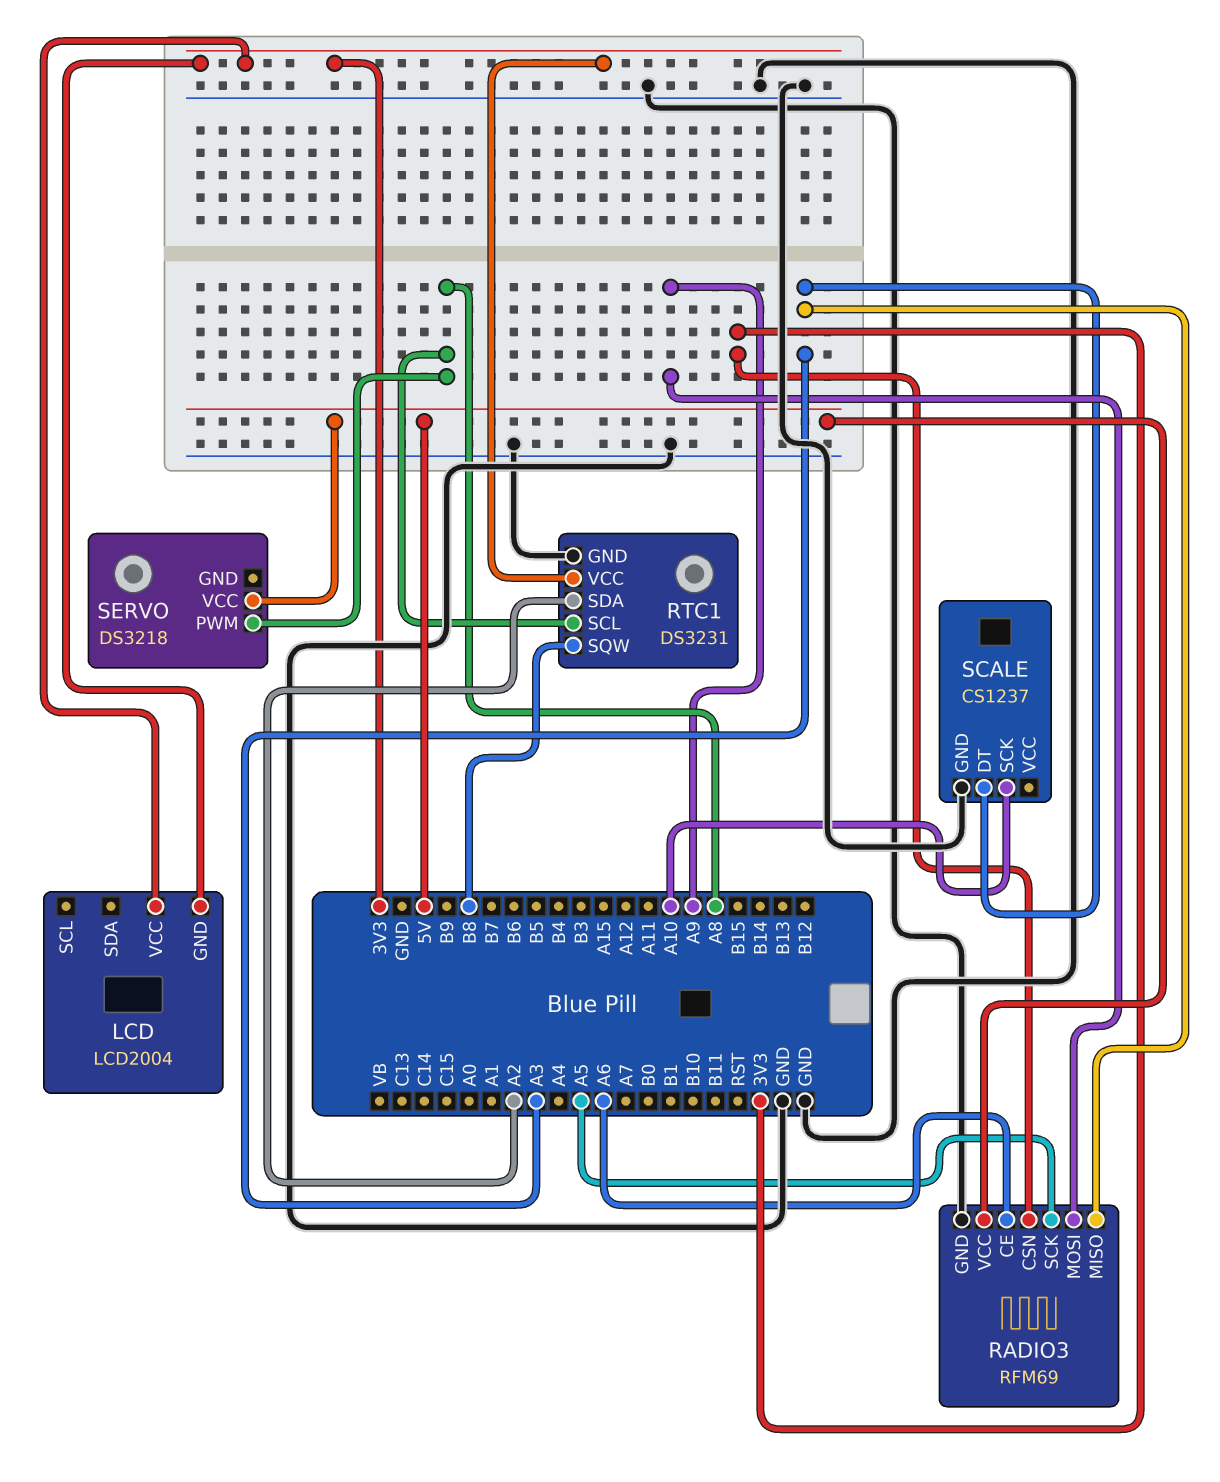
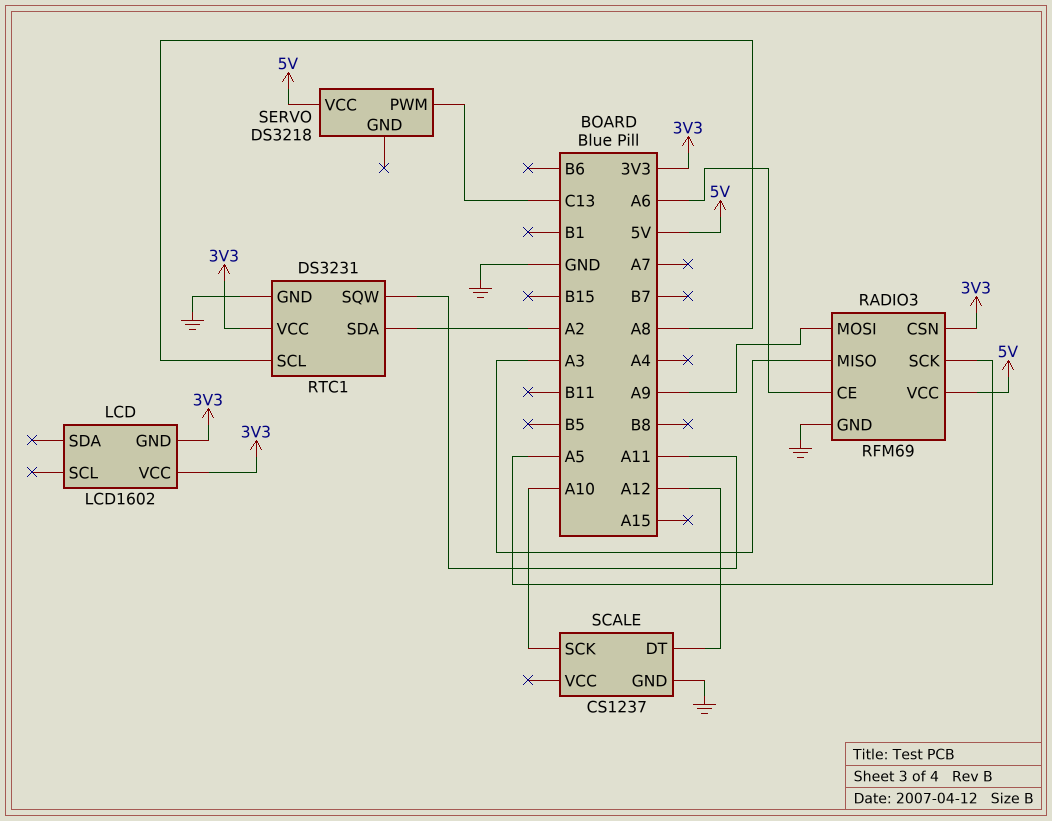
LCD: LCD2004 -> LCD1602
RTC1 pin SQW: B8 -> A11
SCALE pin DT: A3 -> A12
SERVO pin PWM: A8 -> C13

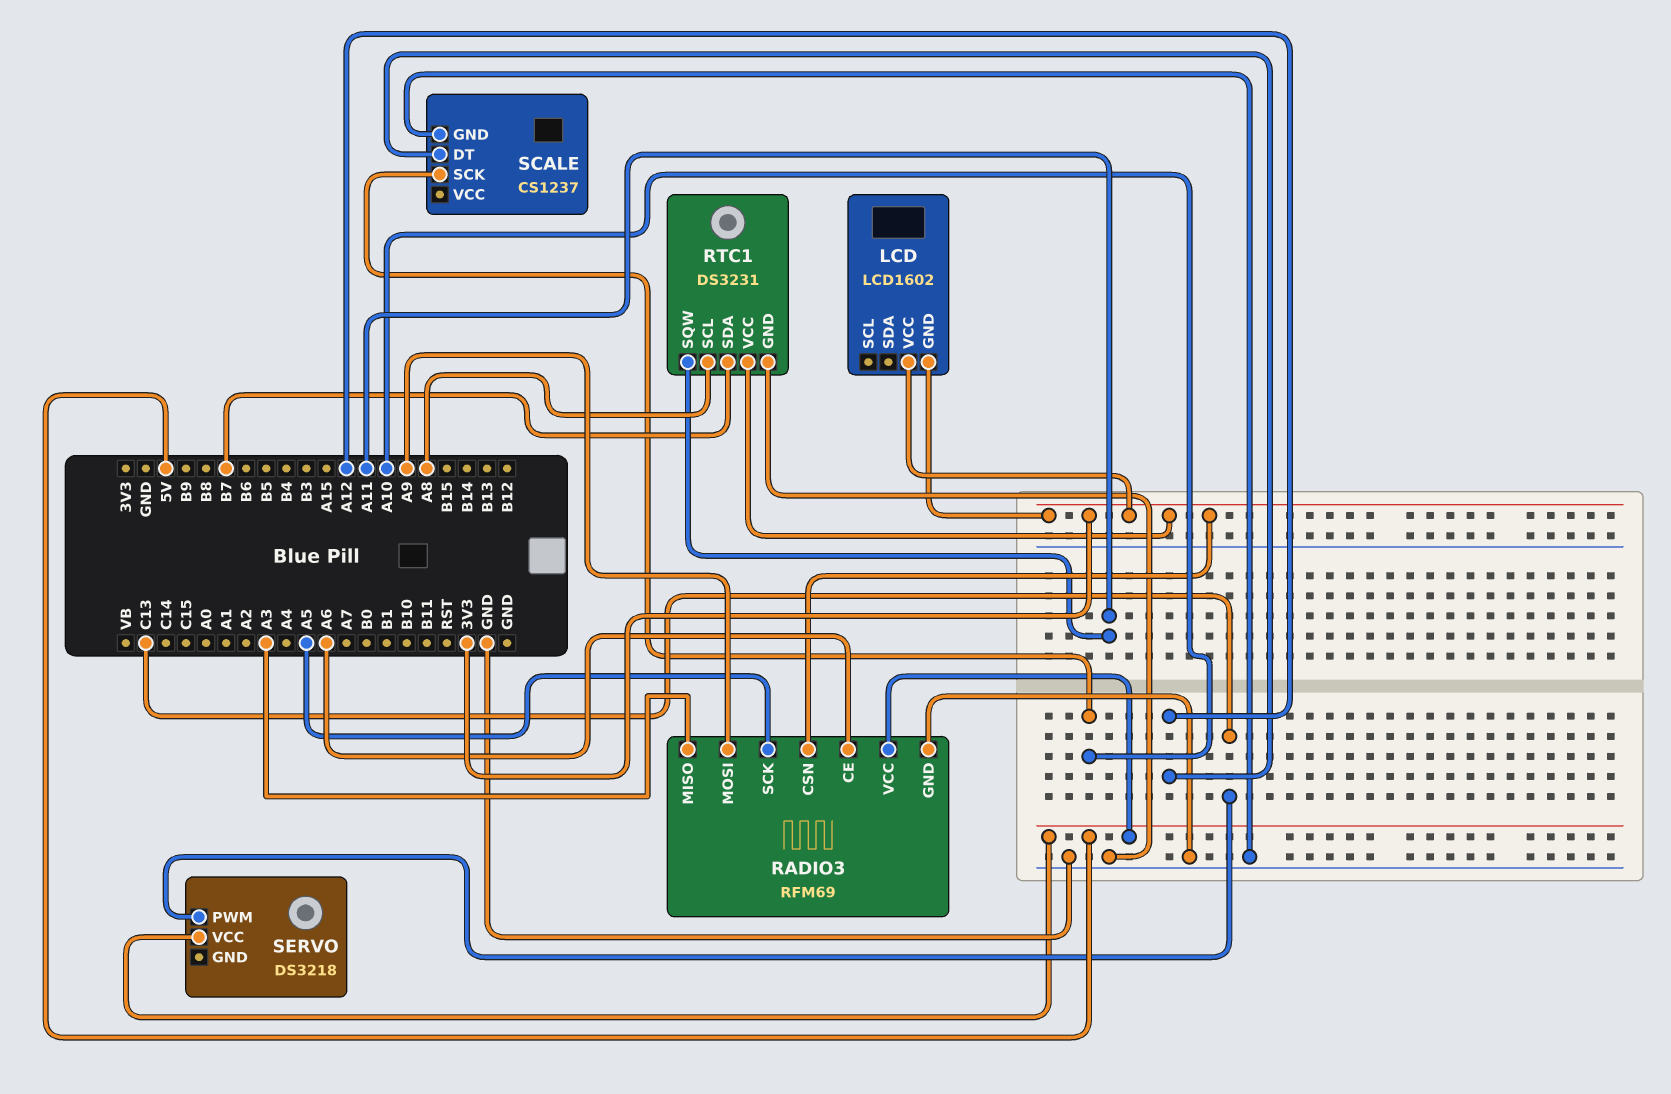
RTC1 pin SDA: A2 -> B7

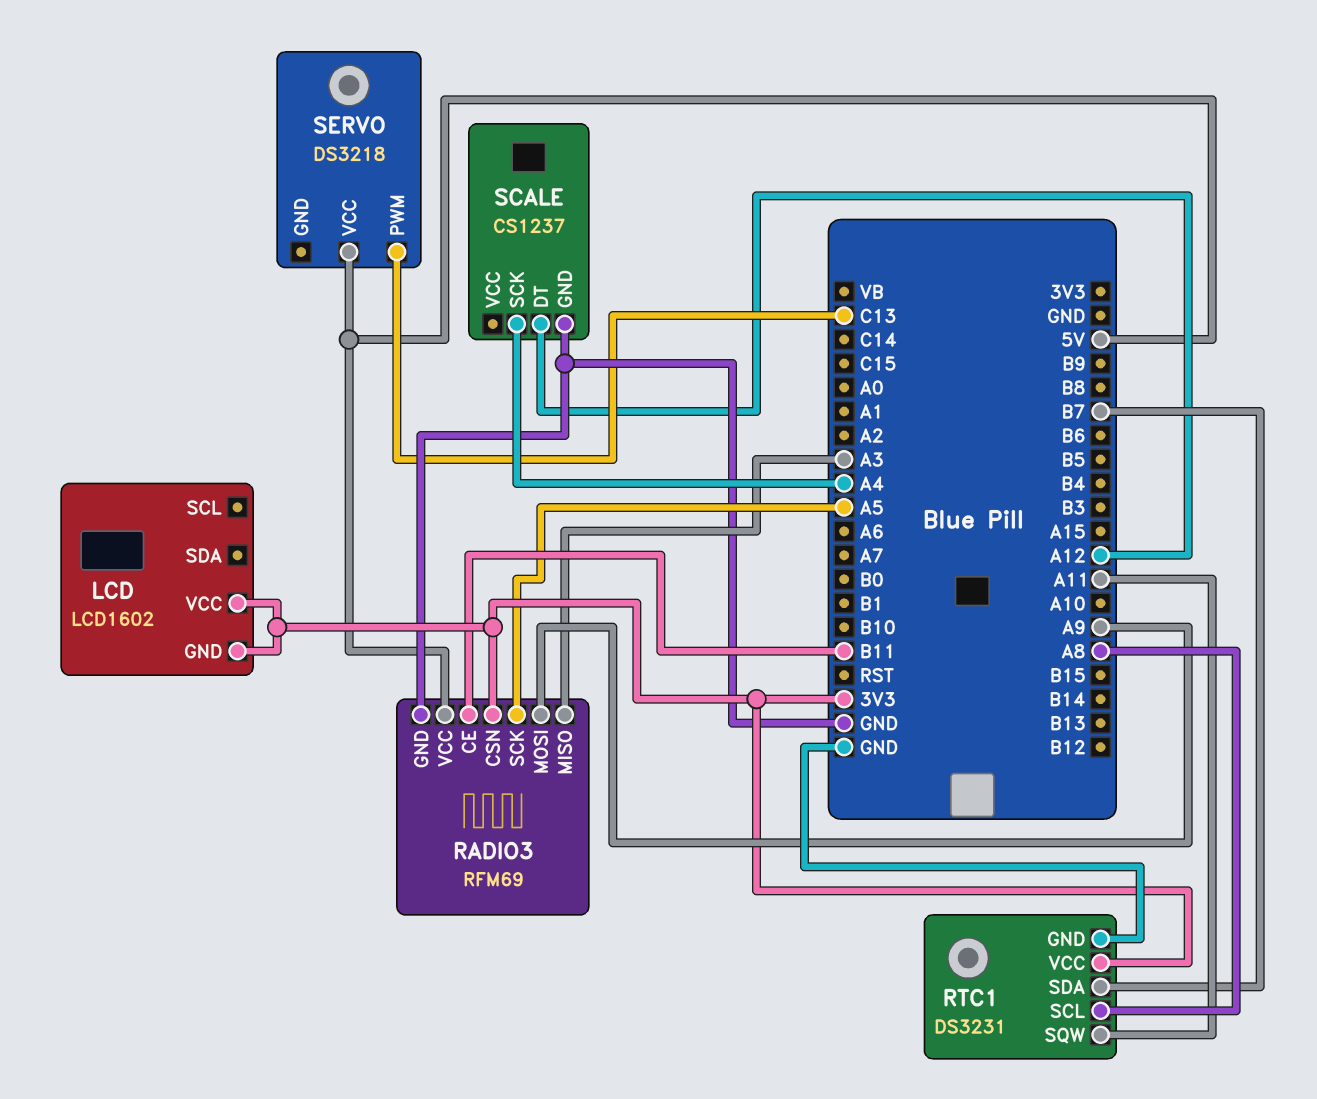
RADIO3 pin CE: A6 -> B11
SCALE pin SCK: A10 -> A4

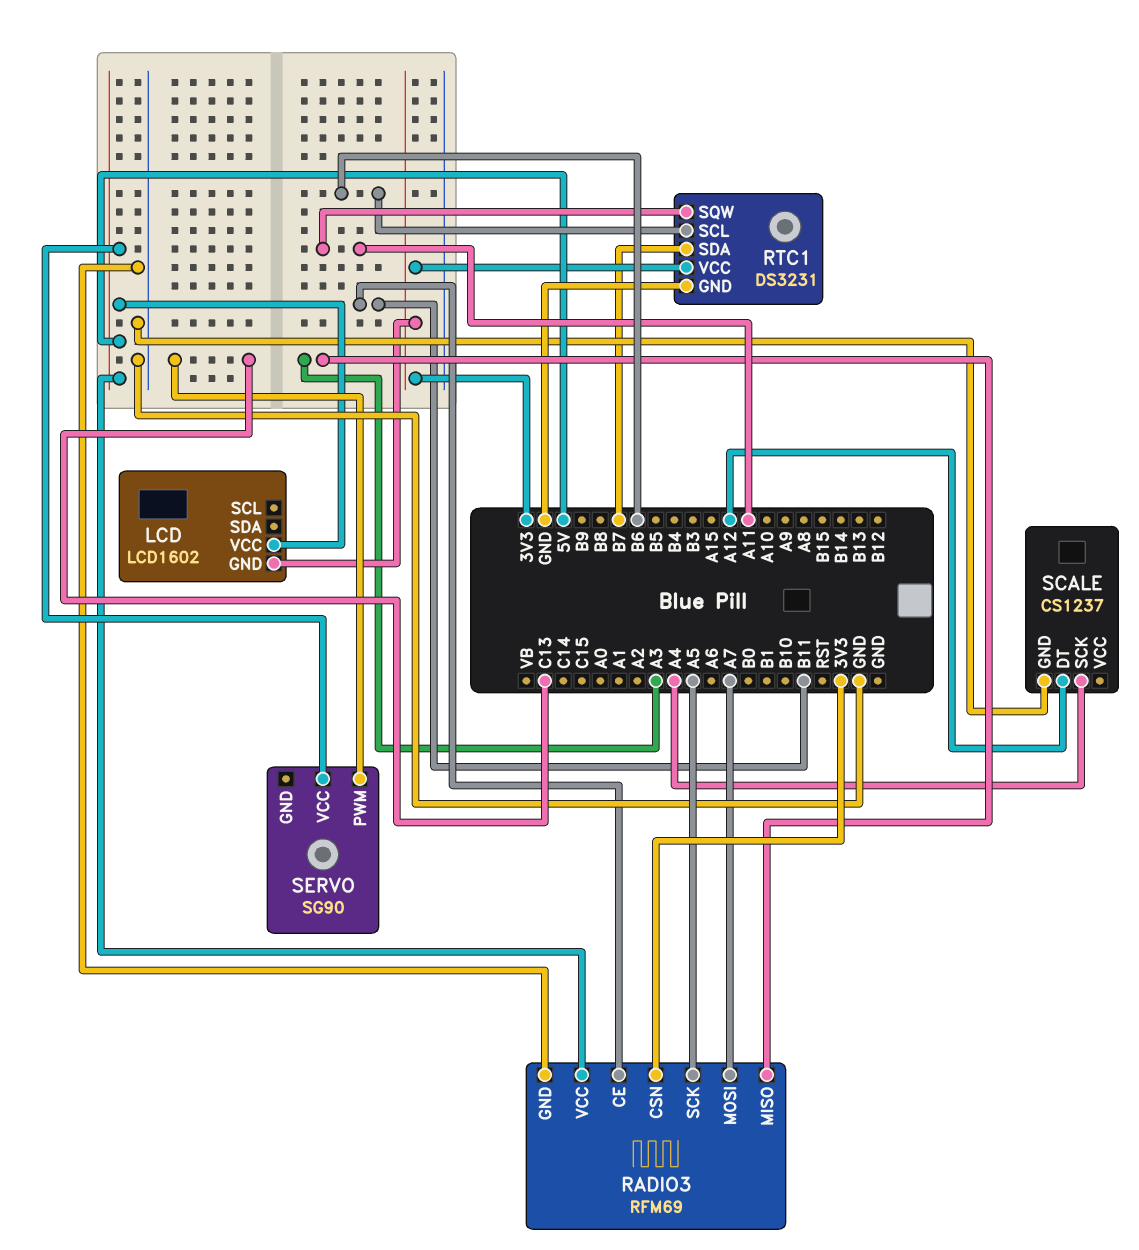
LCD pin VCC: 3V3 -> 5V
RADIO3 pin MOSI: A9 -> A7
RTC1 pin SCL: A8 -> B6
SERVO: DS3218 -> SG90

